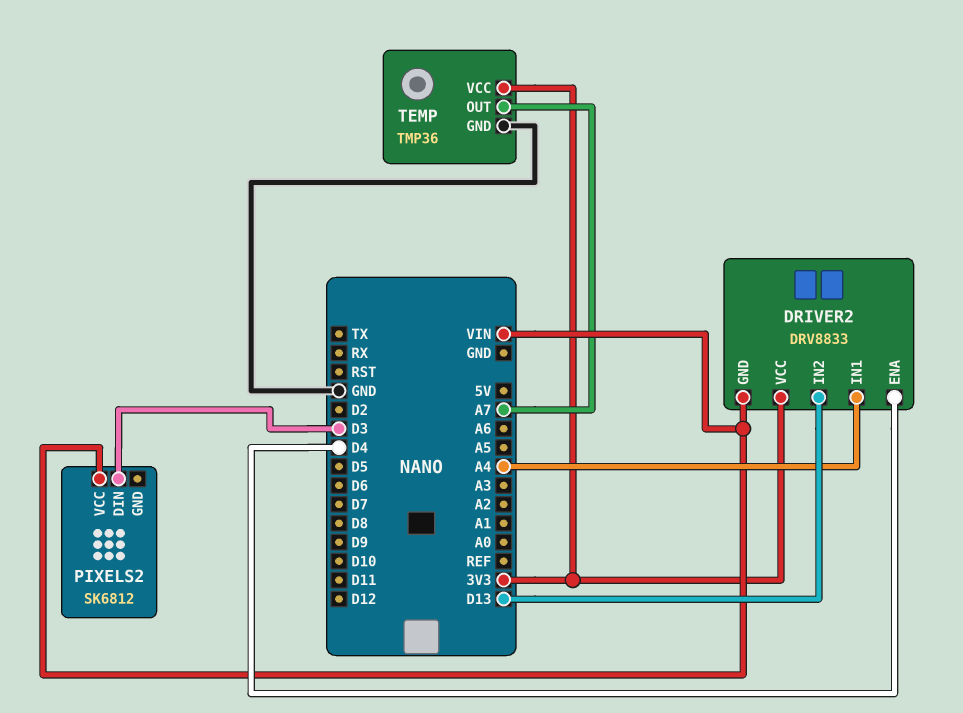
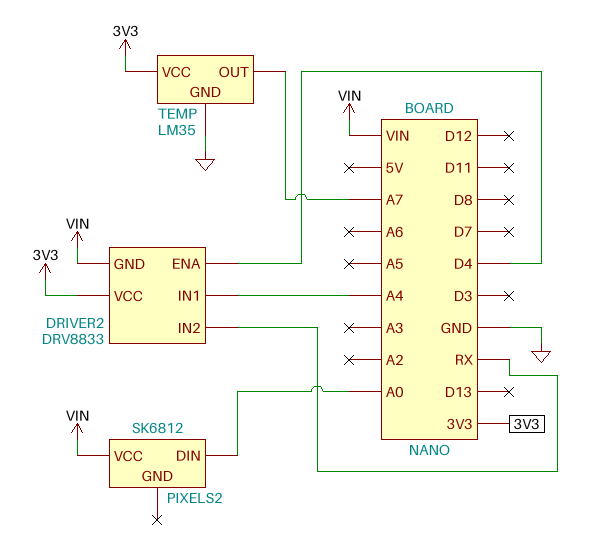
DRIVER2 pin IN2: D13 -> RX
PIXELS2 pin DIN: D3 -> A0
TEMP: TMP36 -> LM35

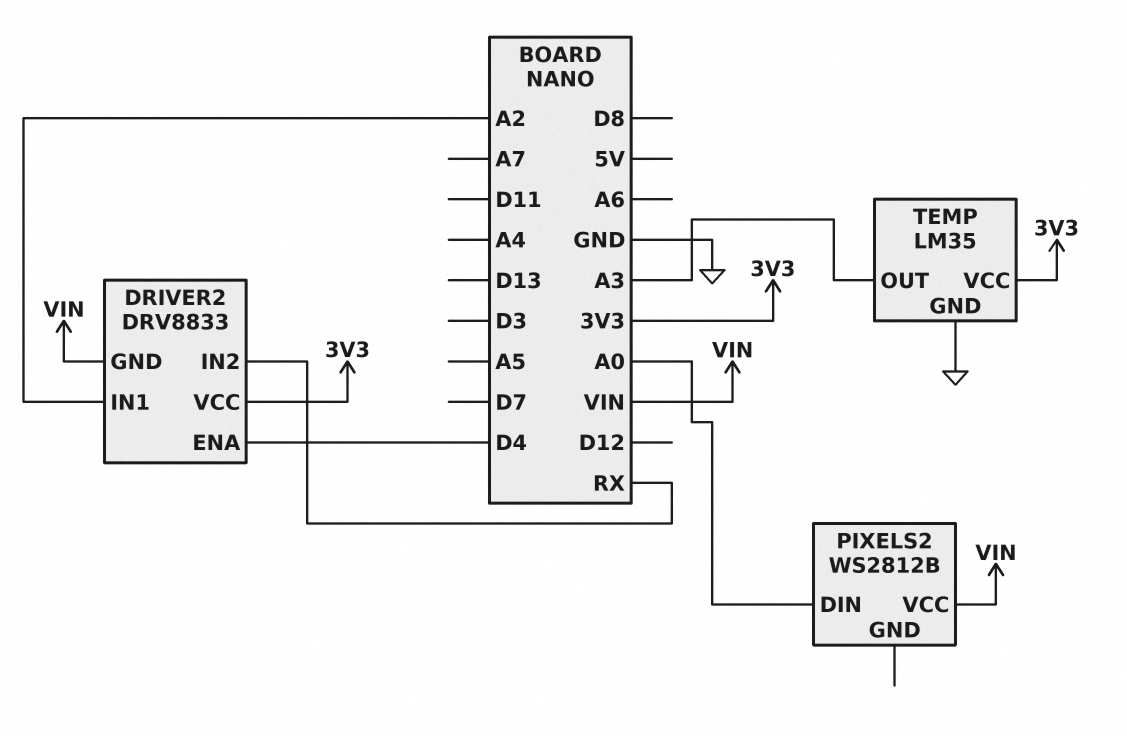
DRIVER2 pin IN1: A4 -> A2
PIXELS2: SK6812 -> WS2812B
TEMP pin OUT: A7 -> A3

